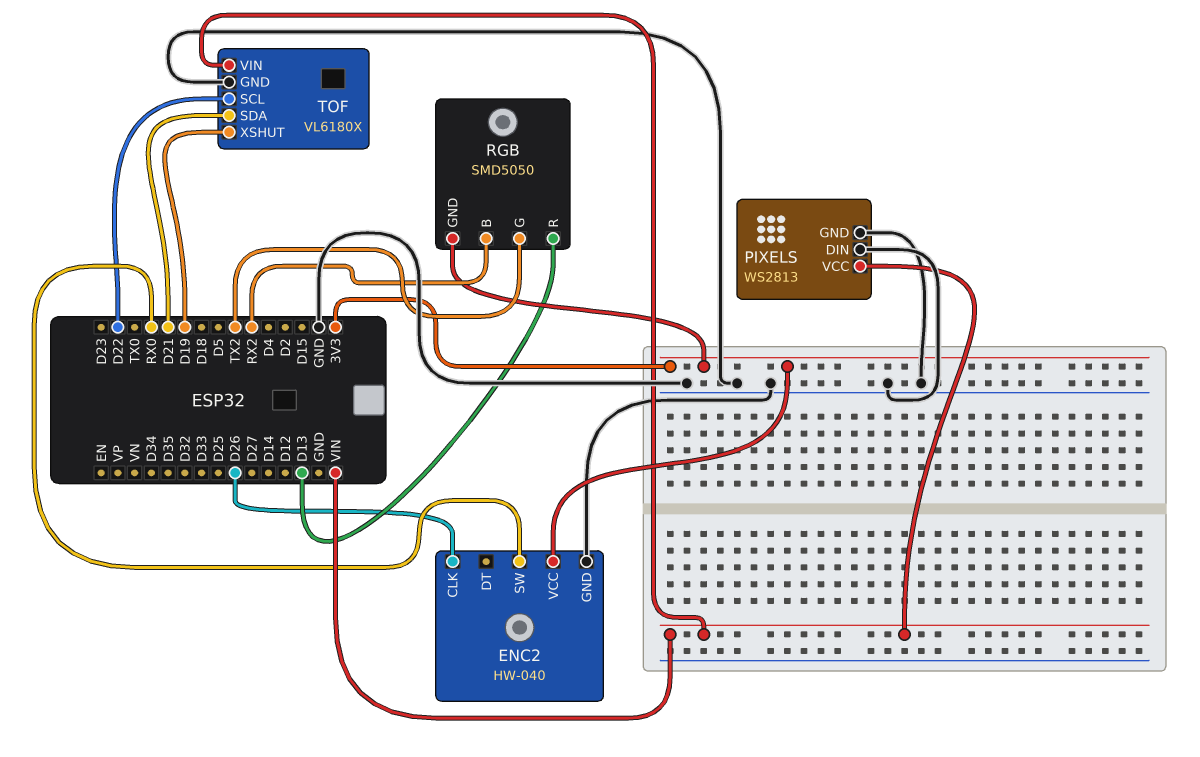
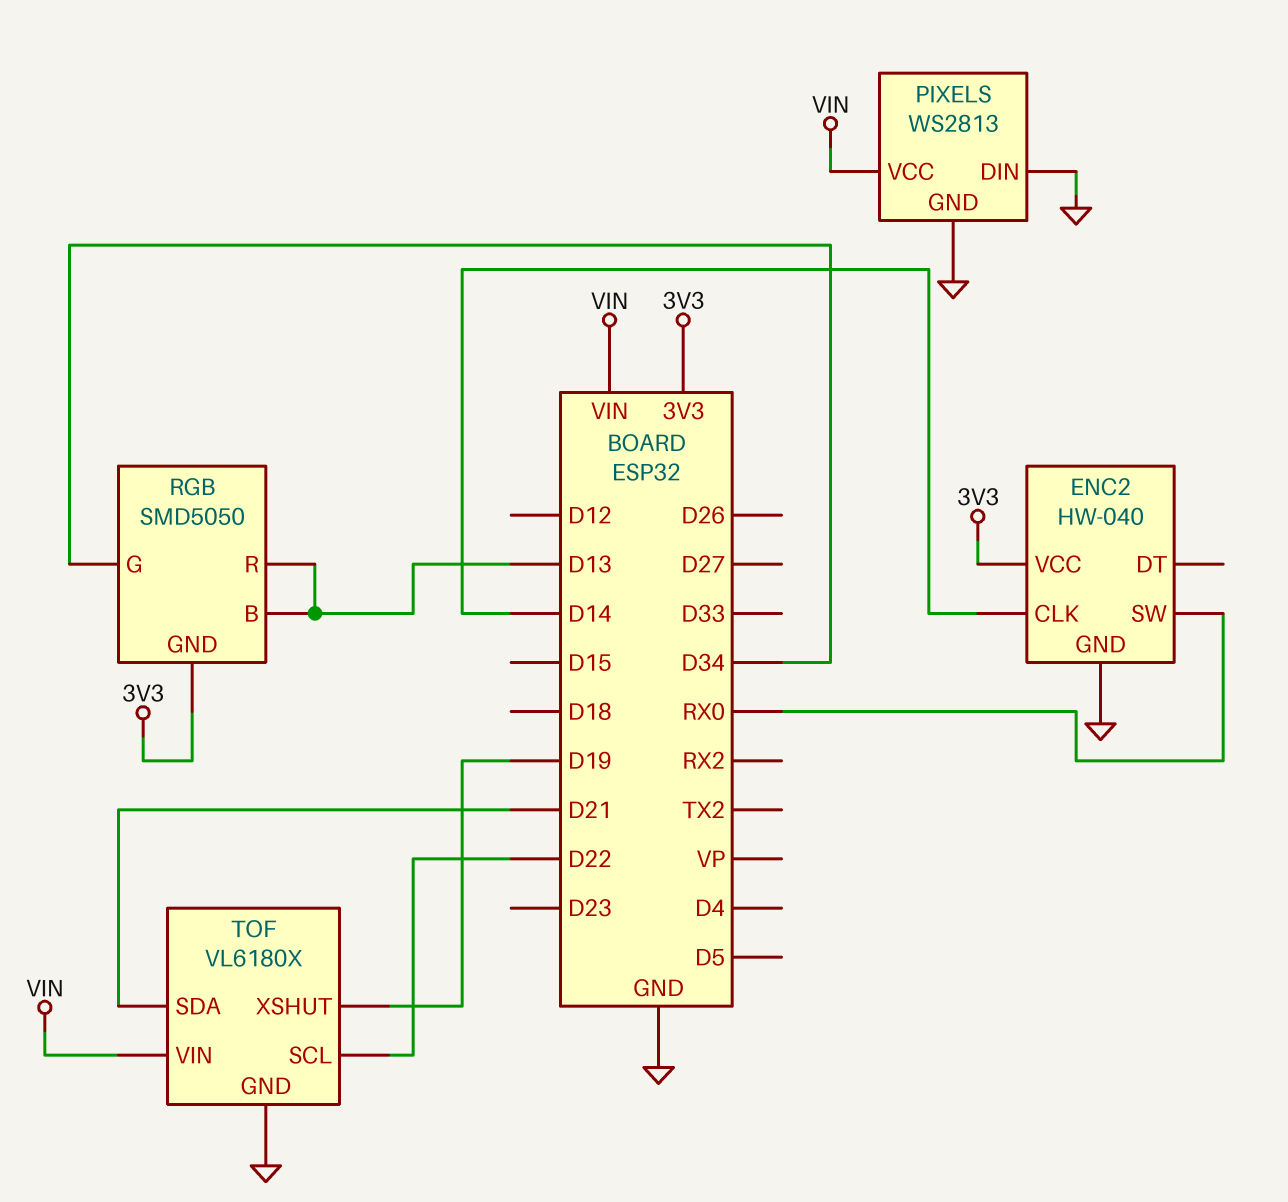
ENC2 pin CLK: D26 -> D14
RGB pin B: RX2 -> D13
RGB pin G: TX2 -> D34

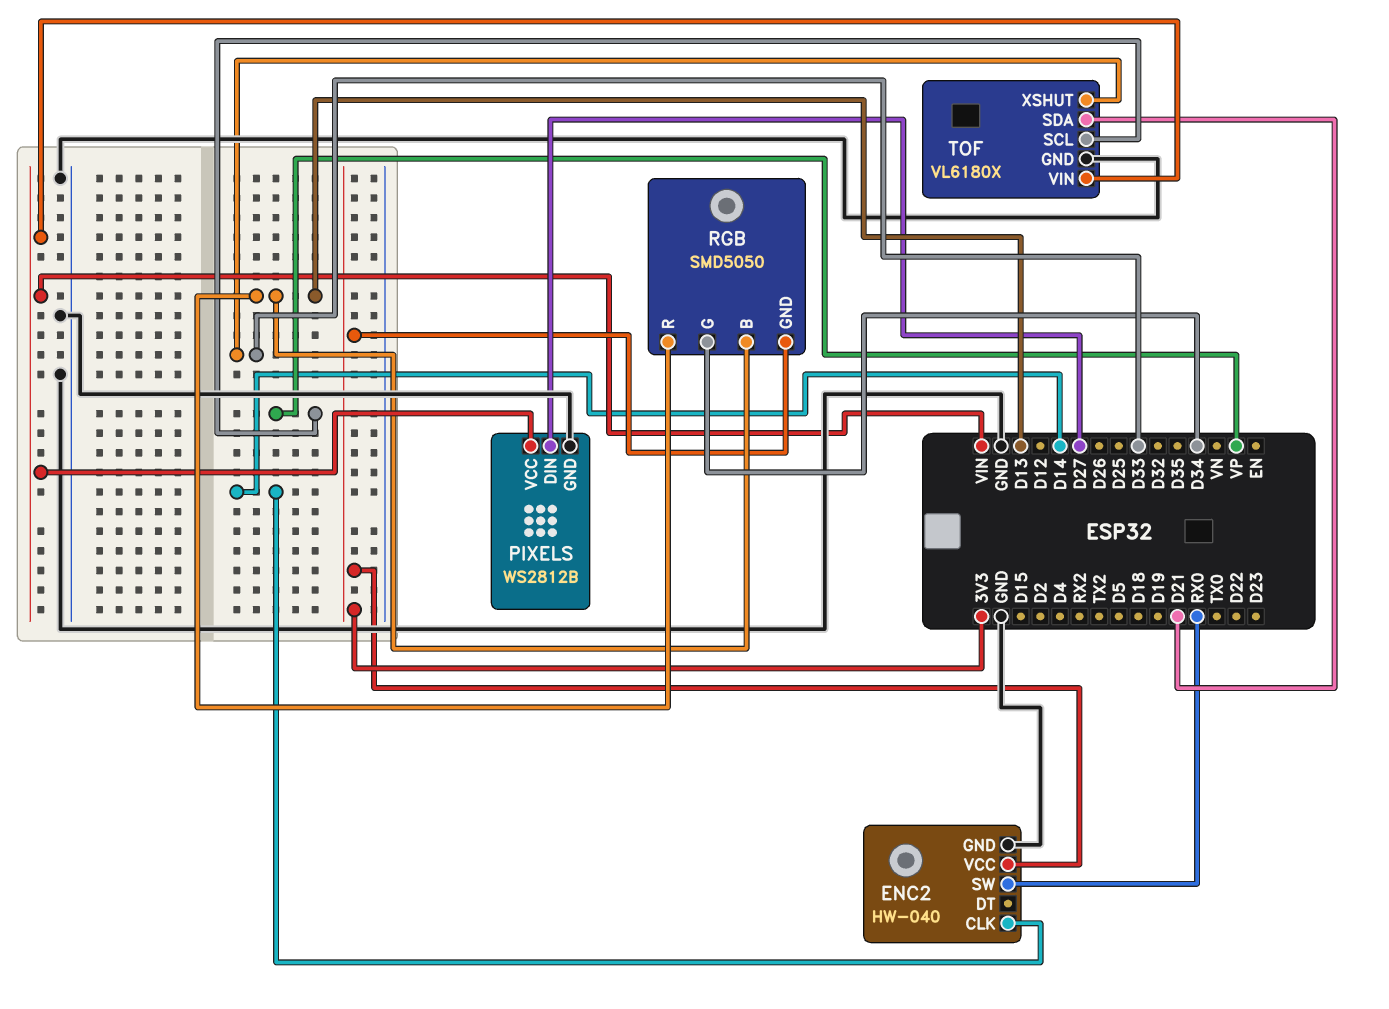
PIXELS: WS2813 -> WS2812B
PIXELS pin DIN: GND -> D27
TOF pin SCL: D22 -> VP
TOF pin XSHUT: D19 -> D33

